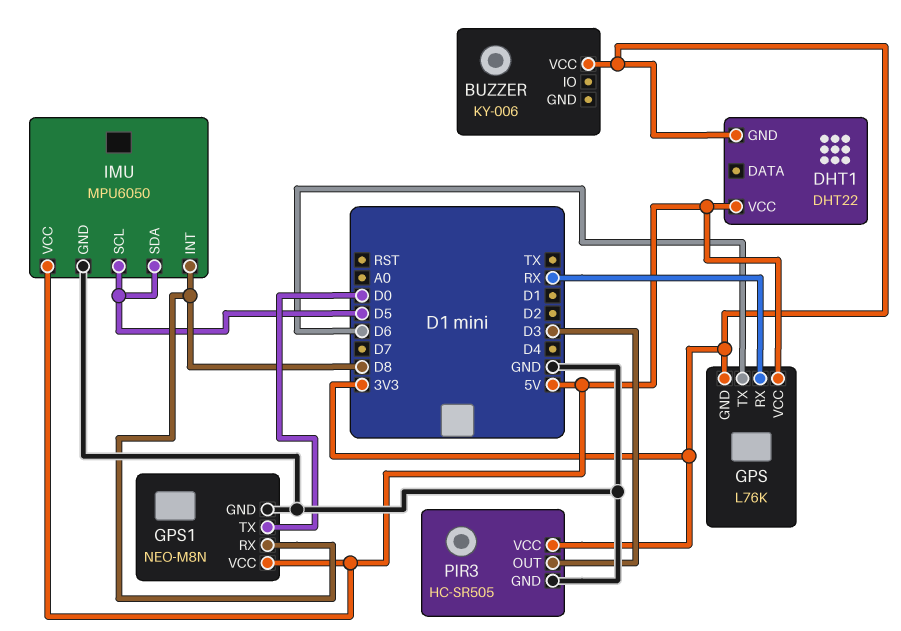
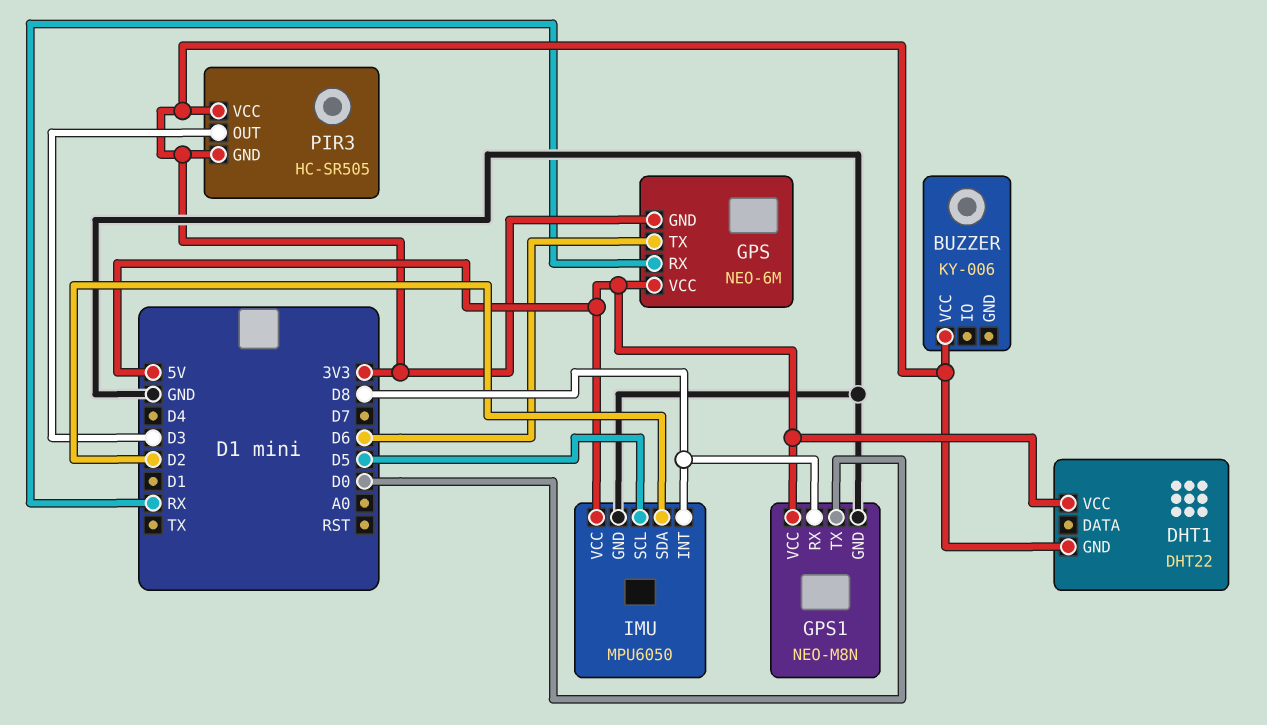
GPS: L76K -> NEO-6M
IMU pin SDA: D5 -> D2
PIR3 pin GND: GND -> 3V3

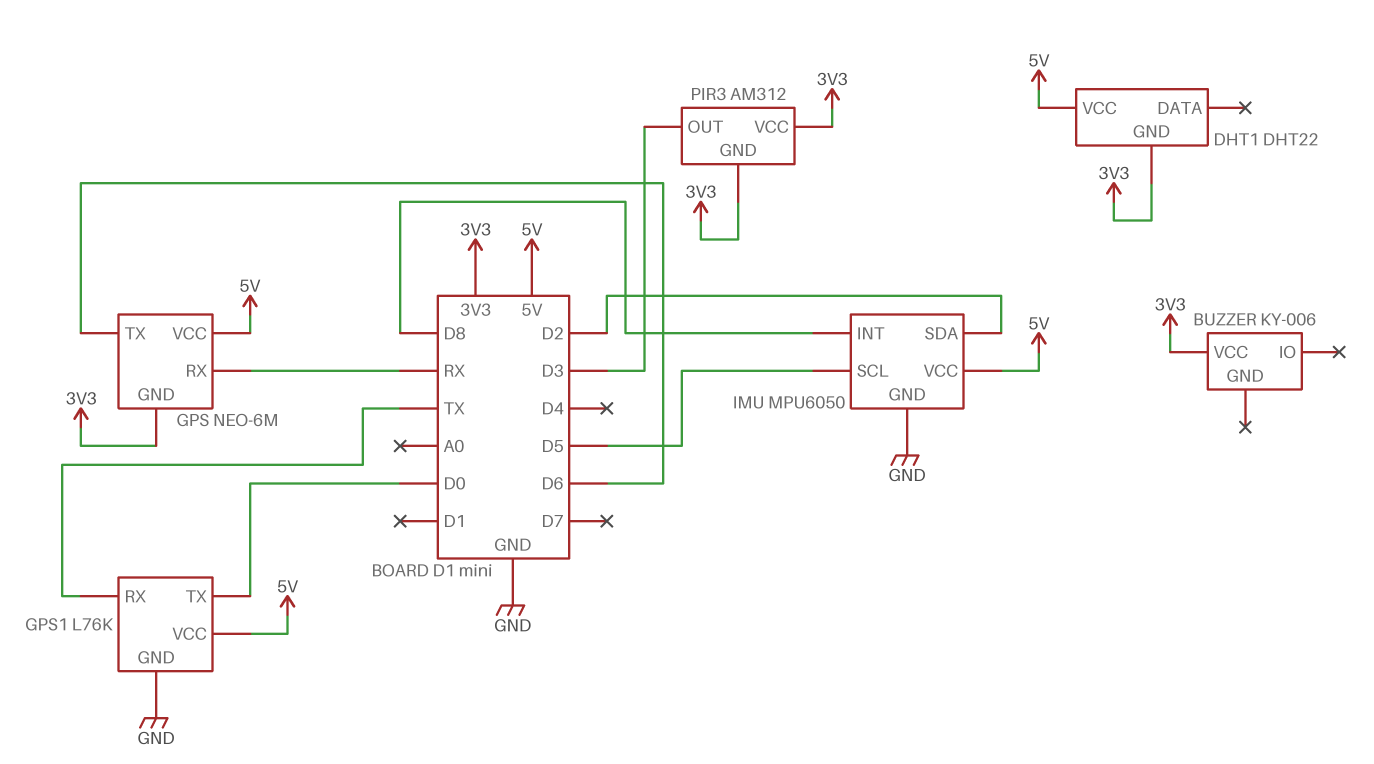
GPS1: NEO-M8N -> L76K
GPS1 pin RX: D8 -> TX
PIR3: HC-SR505 -> AM312

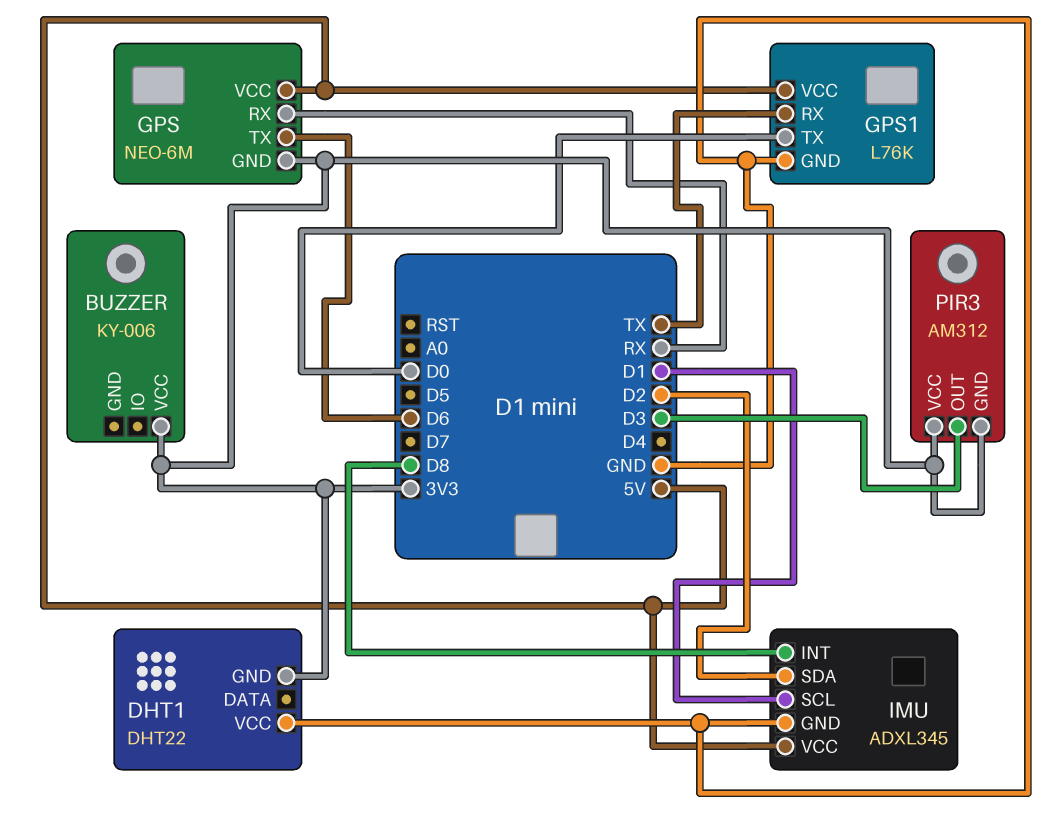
DHT1 pin VCC: 5V -> GND
IMU: MPU6050 -> ADXL345
IMU pin SCL: D5 -> D1

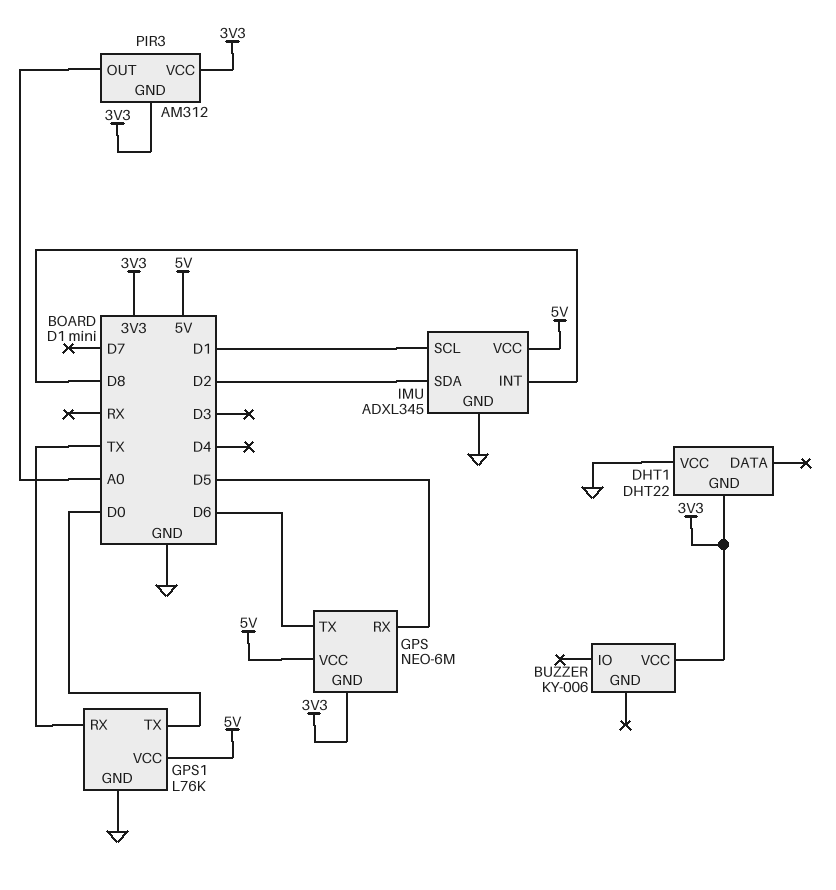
GPS pin RX: RX -> D5
PIR3 pin OUT: D3 -> A0

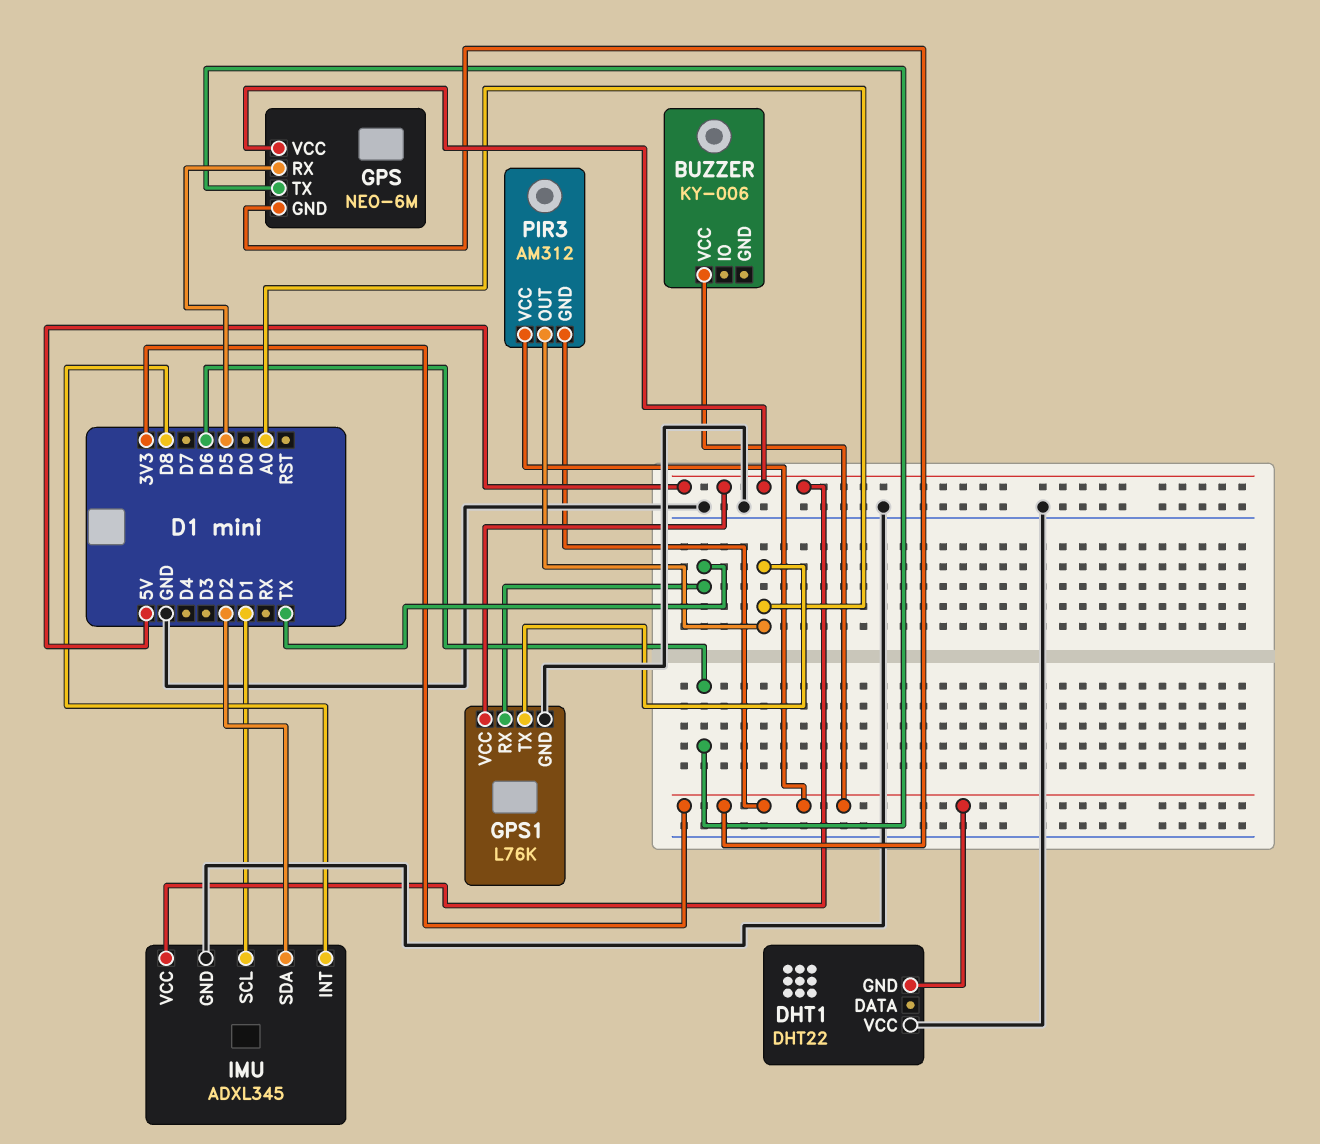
GPS1 pin TX: D0 -> A0

